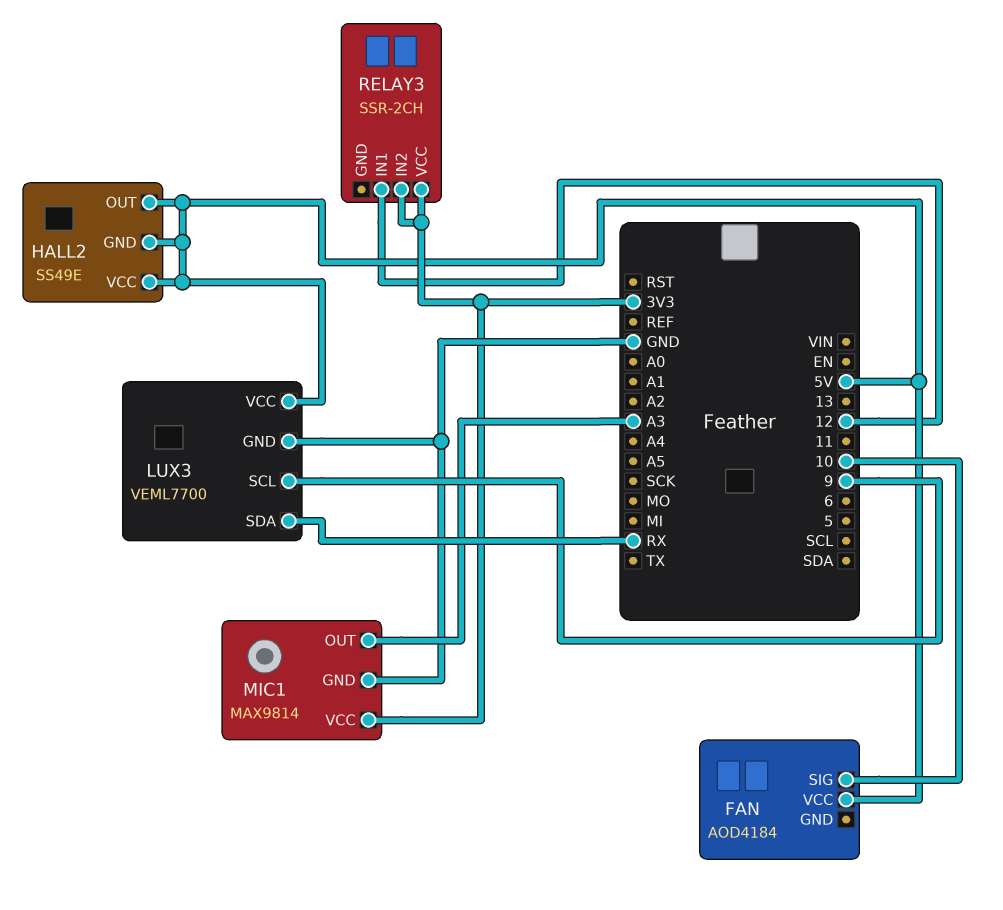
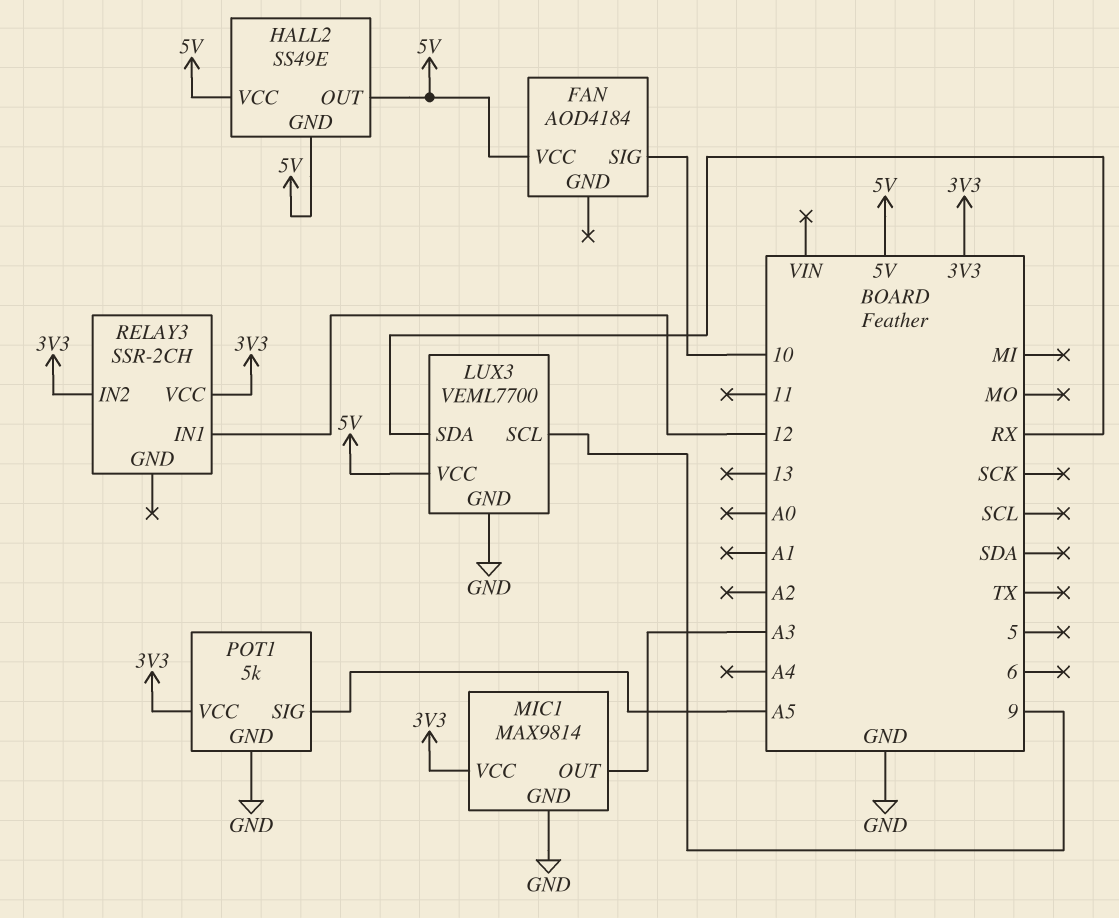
POT1: none -> 5k
POT1 pin GND: none -> GND
POT1 pin SIG: none -> A5
POT1 pin VCC: none -> 3V3

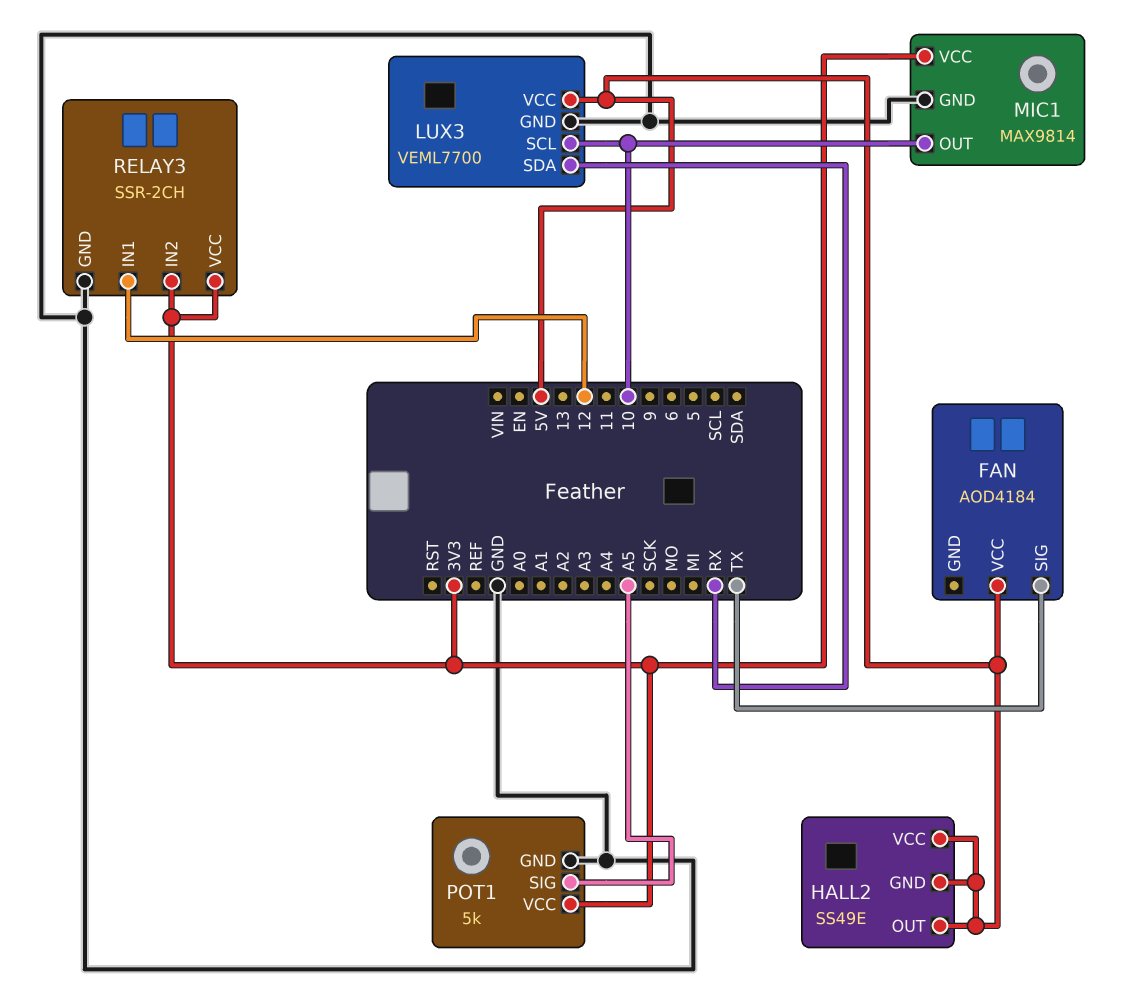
FAN pin SIG: 10 -> TX
LUX3 pin SCL: 9 -> 10
MIC1 pin OUT: A3 -> 10
RELAY3 pin GND: none -> GND

